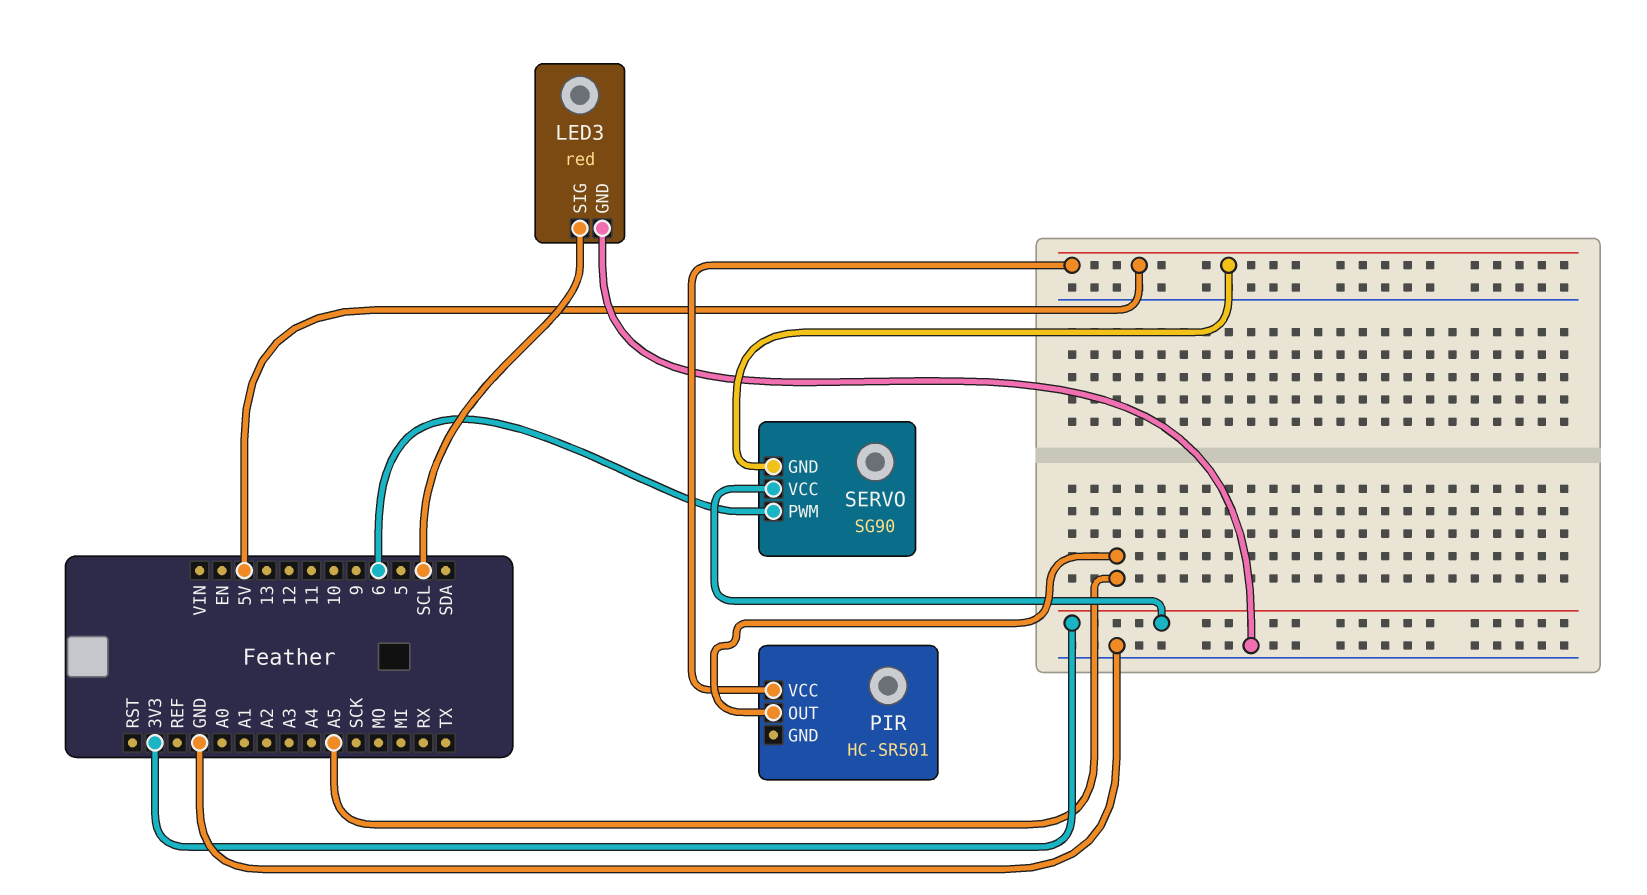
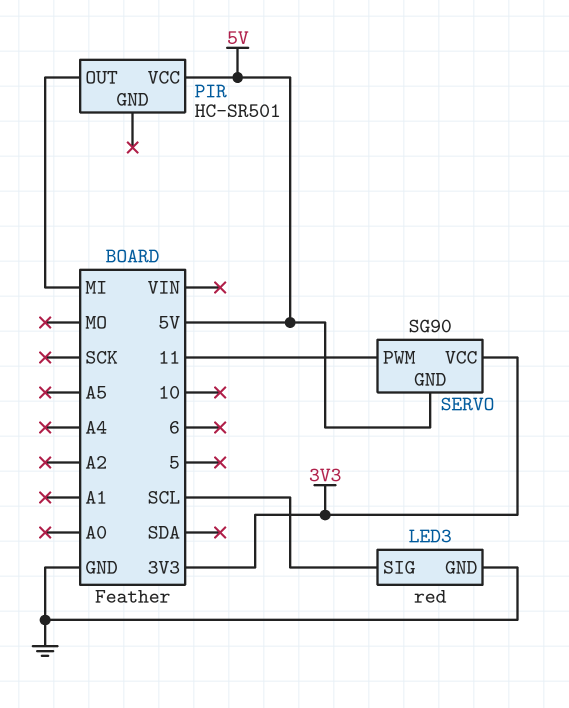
PIR pin OUT: A5 -> MI
SERVO pin PWM: 6 -> 11

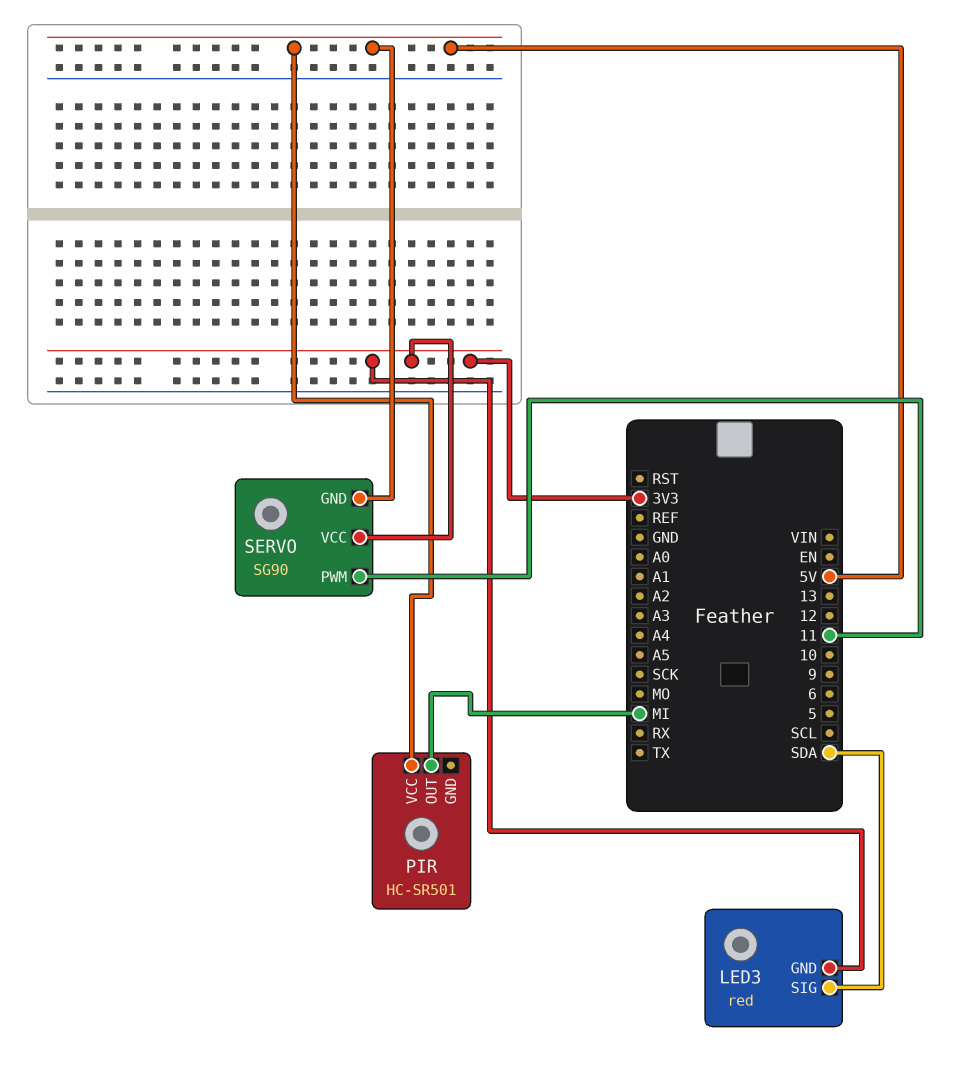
LED3 pin GND: GND -> 3V3
LED3 pin SIG: SCL -> SDA

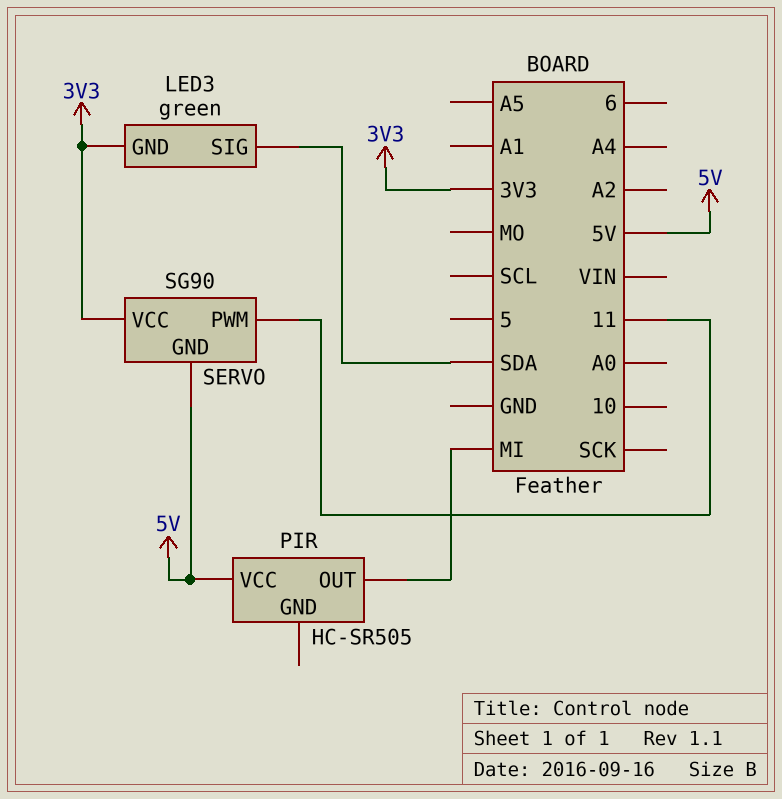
LED3: red -> green
PIR: HC-SR501 -> HC-SR505

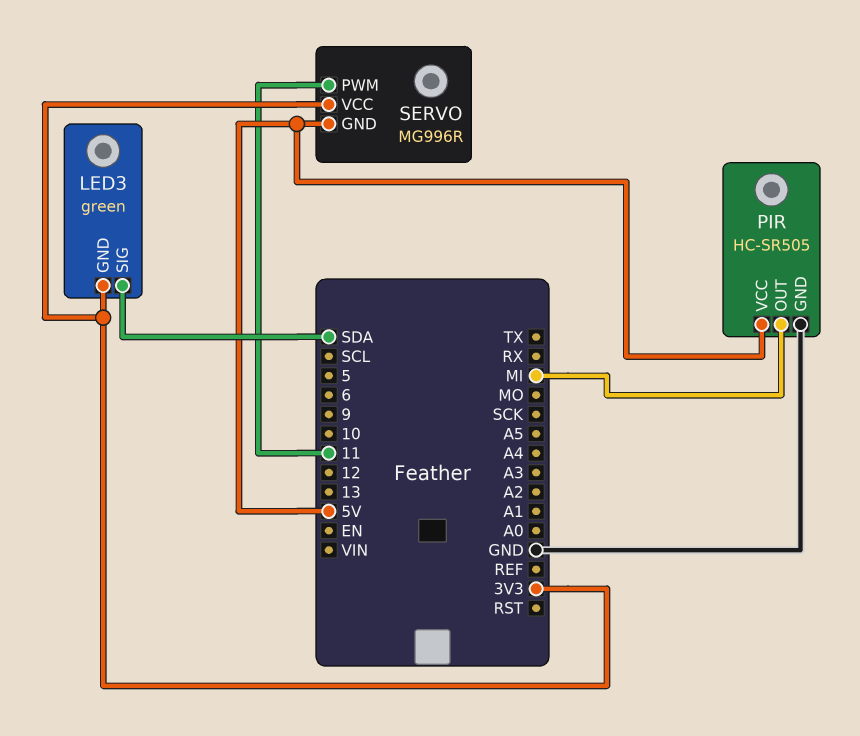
PIR pin GND: none -> GND
SERVO: SG90 -> MG996R

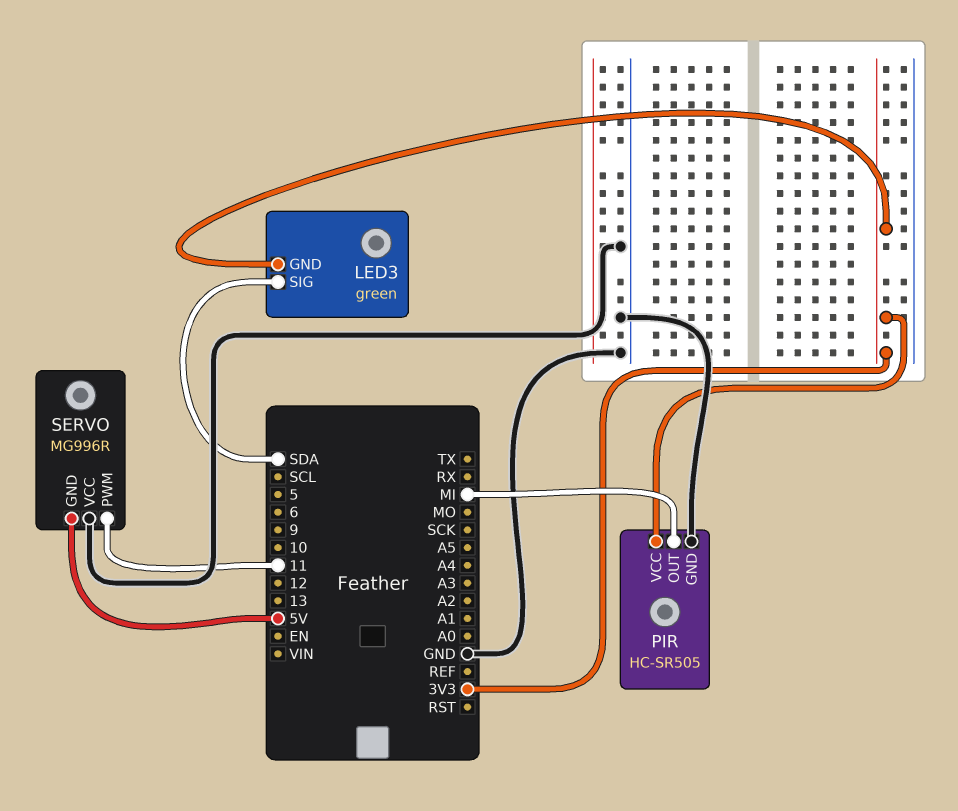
PIR pin VCC: 5V -> 3V3
SERVO pin VCC: 3V3 -> GND

